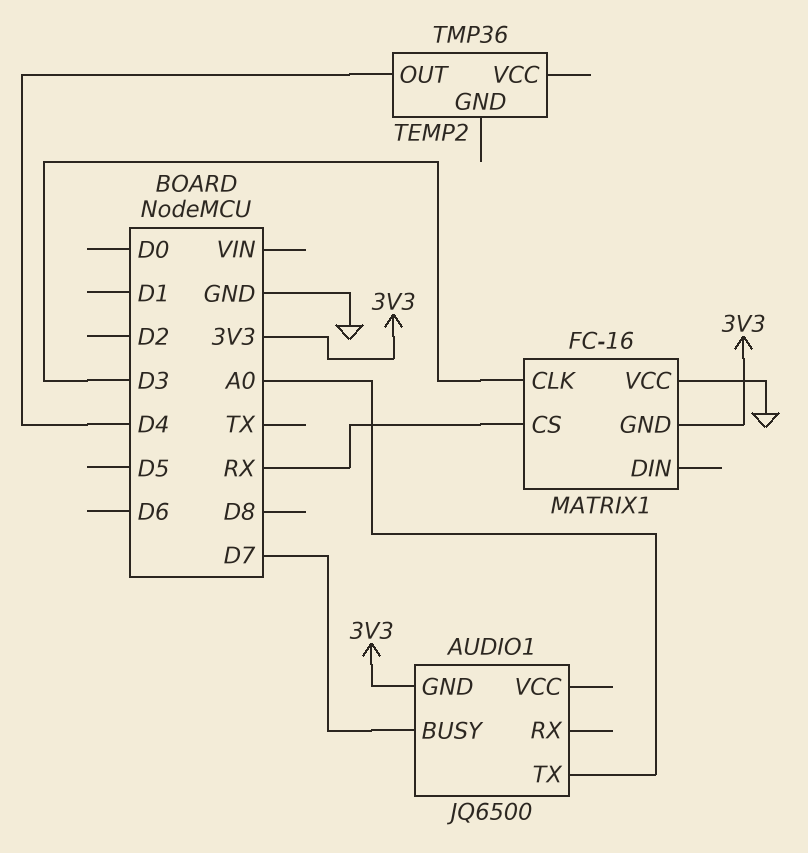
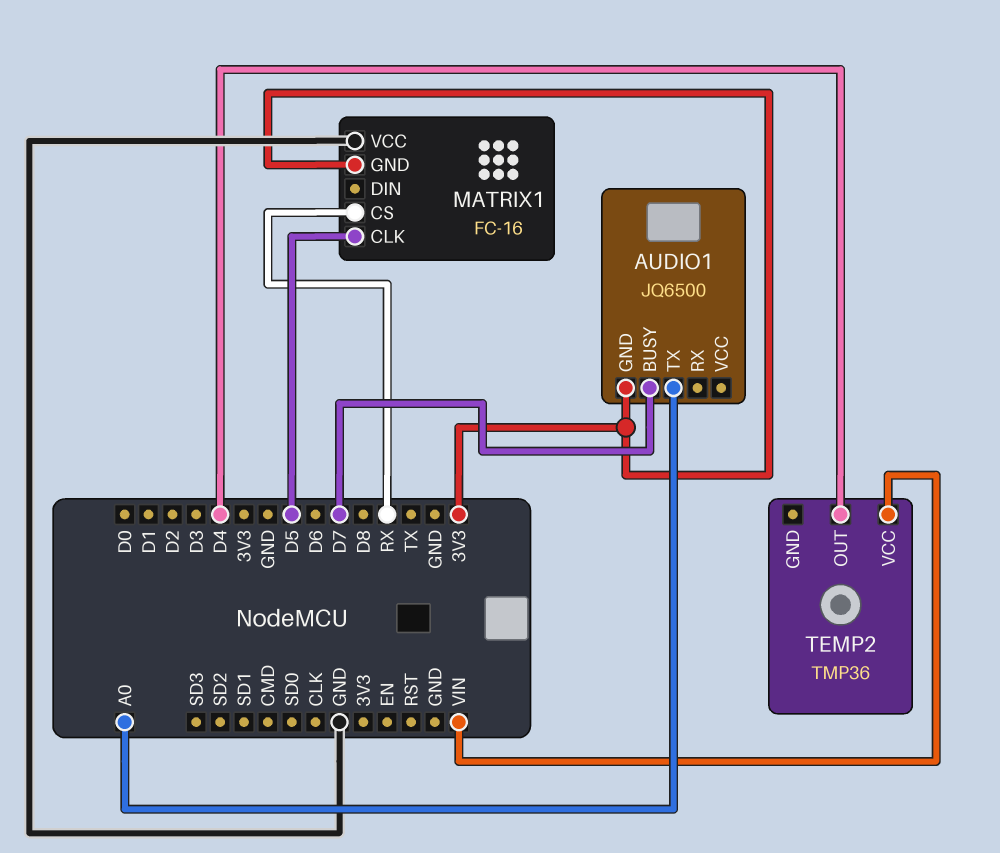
MATRIX1 pin CLK: D3 -> D5
TEMP2 pin VCC: none -> VIN

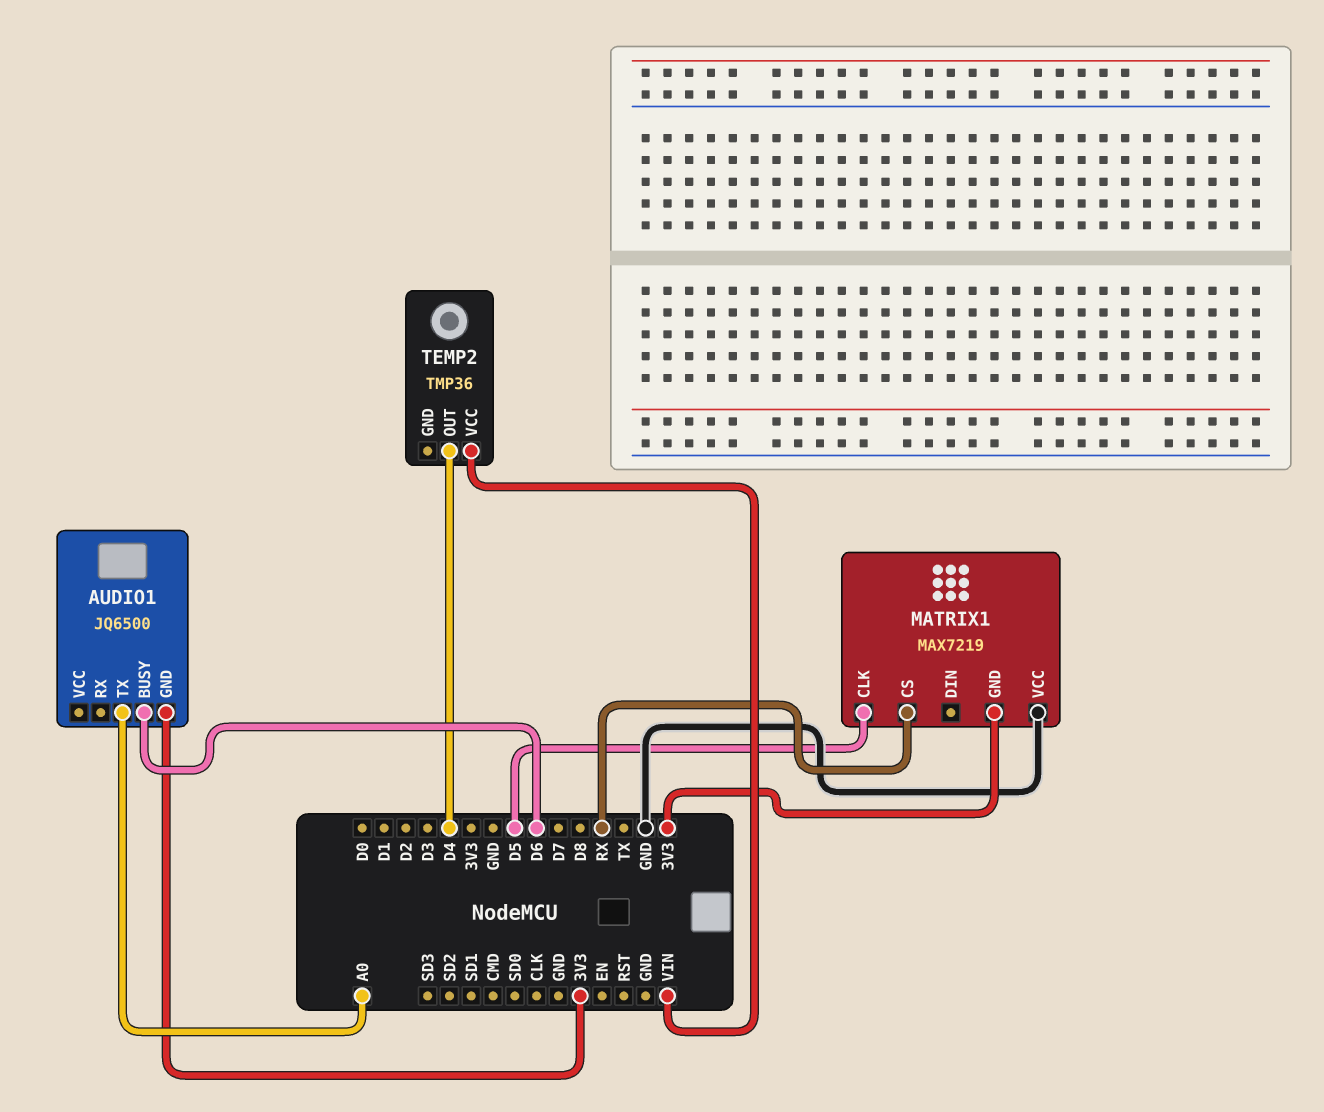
AUDIO1 pin BUSY: D7 -> D6
MATRIX1: FC-16 -> MAX7219

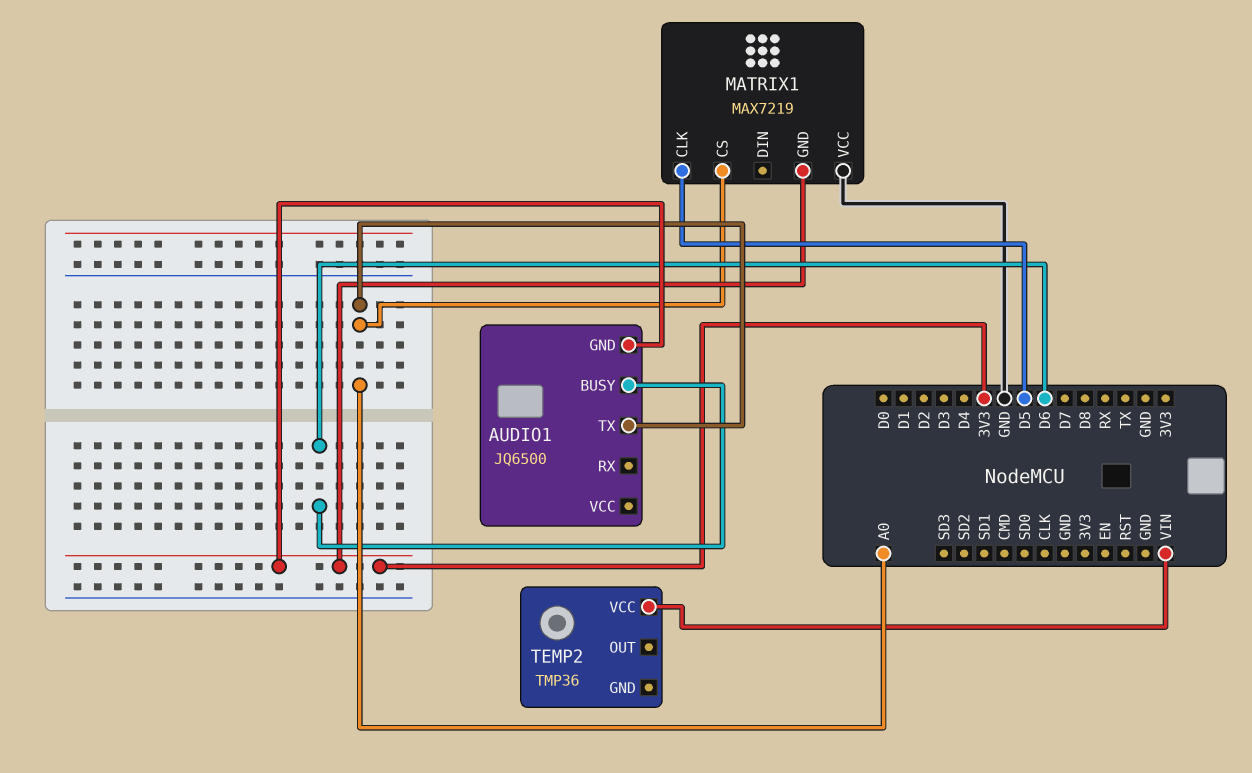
MATRIX1 pin CS: RX -> A0
TEMP2 pin OUT: D4 -> none

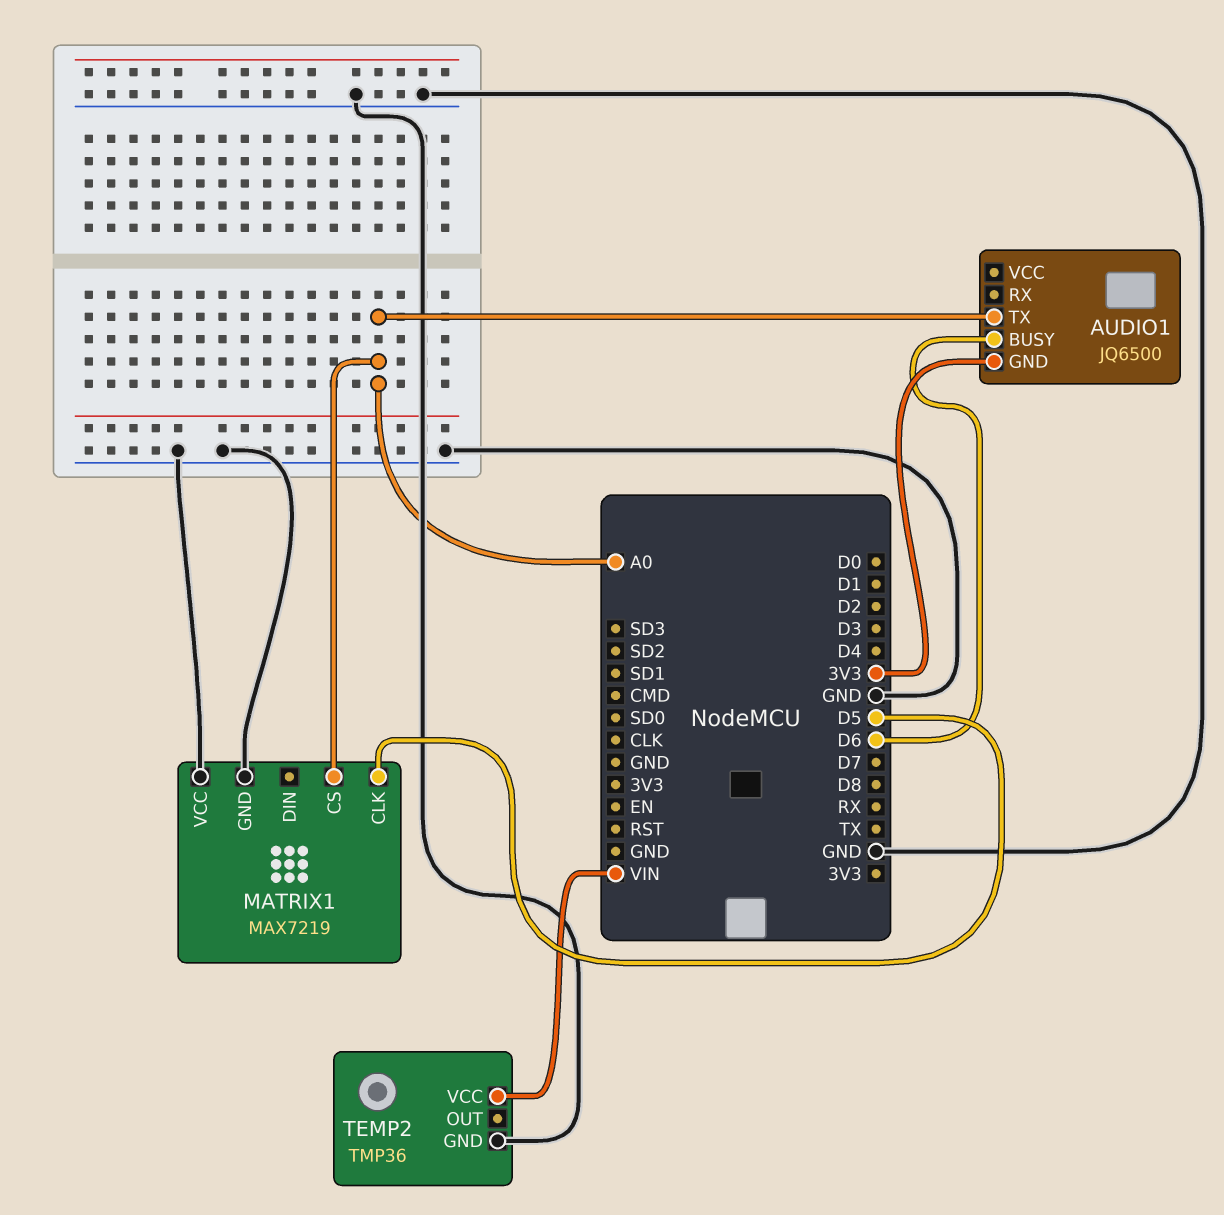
MATRIX1 pin GND: 3V3 -> GND
TEMP2 pin GND: none -> GND

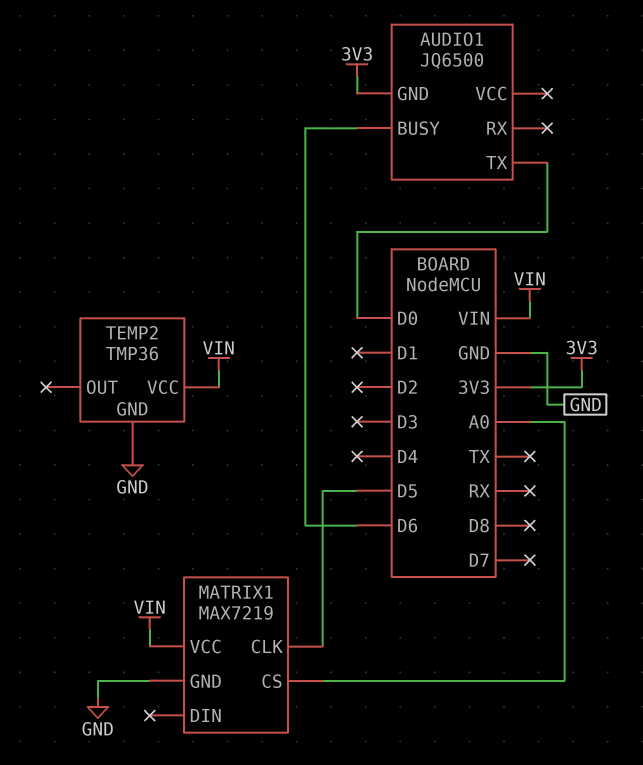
AUDIO1 pin TX: A0 -> D0
MATRIX1 pin VCC: GND -> VIN

